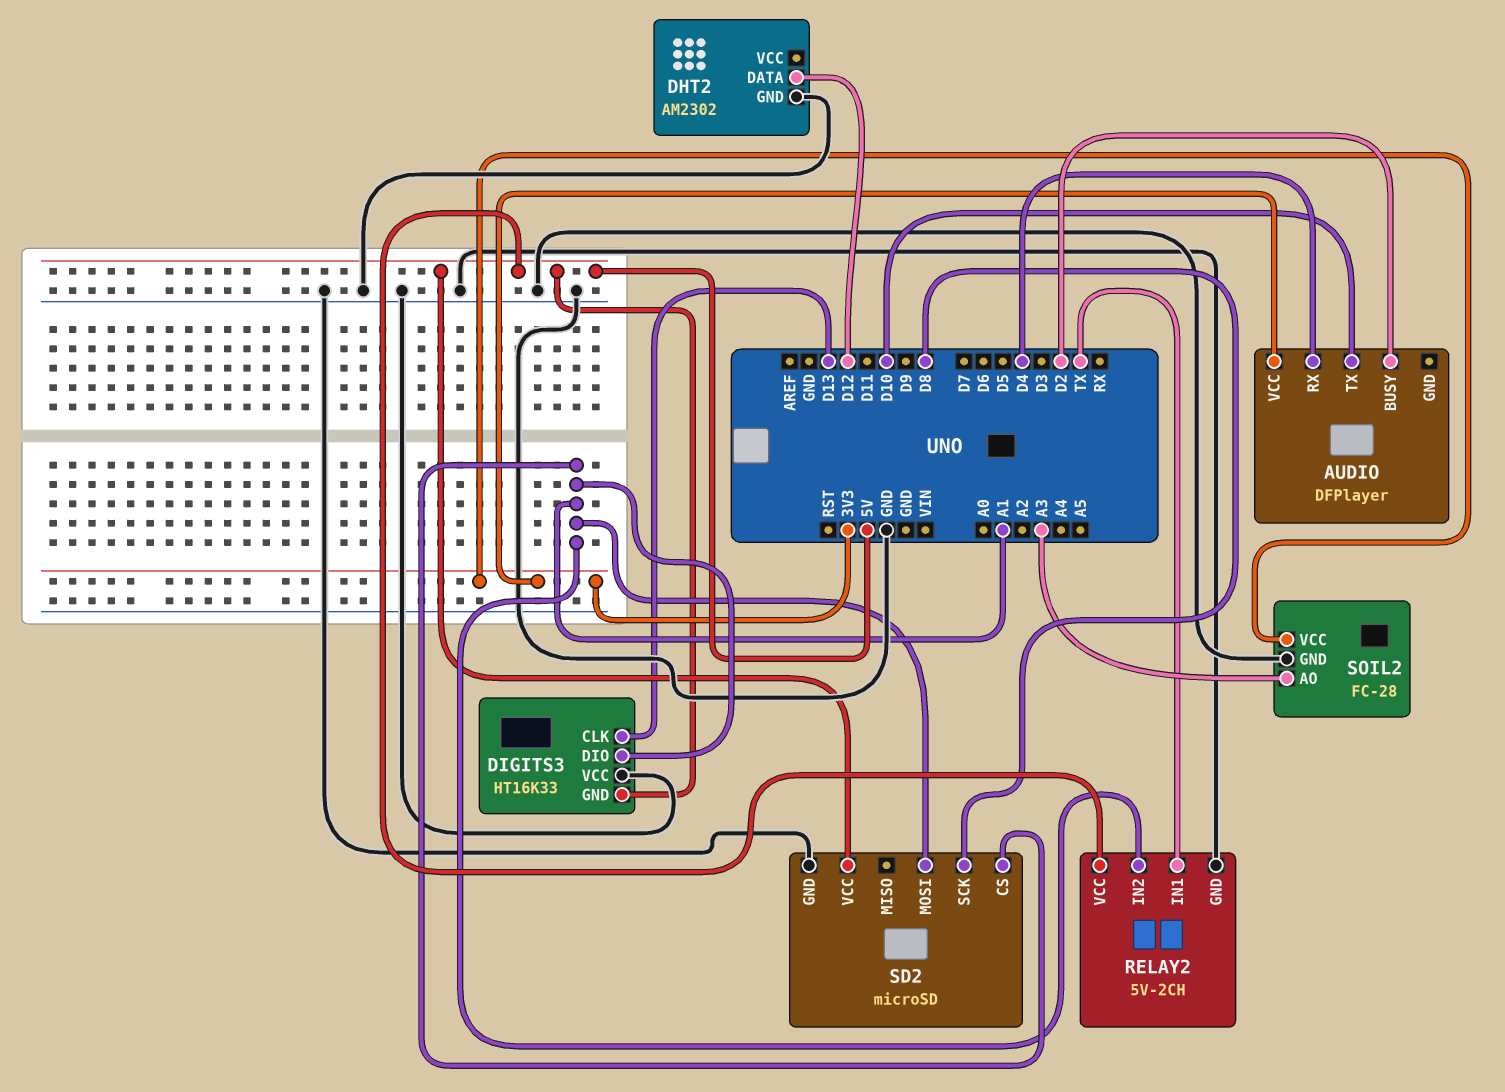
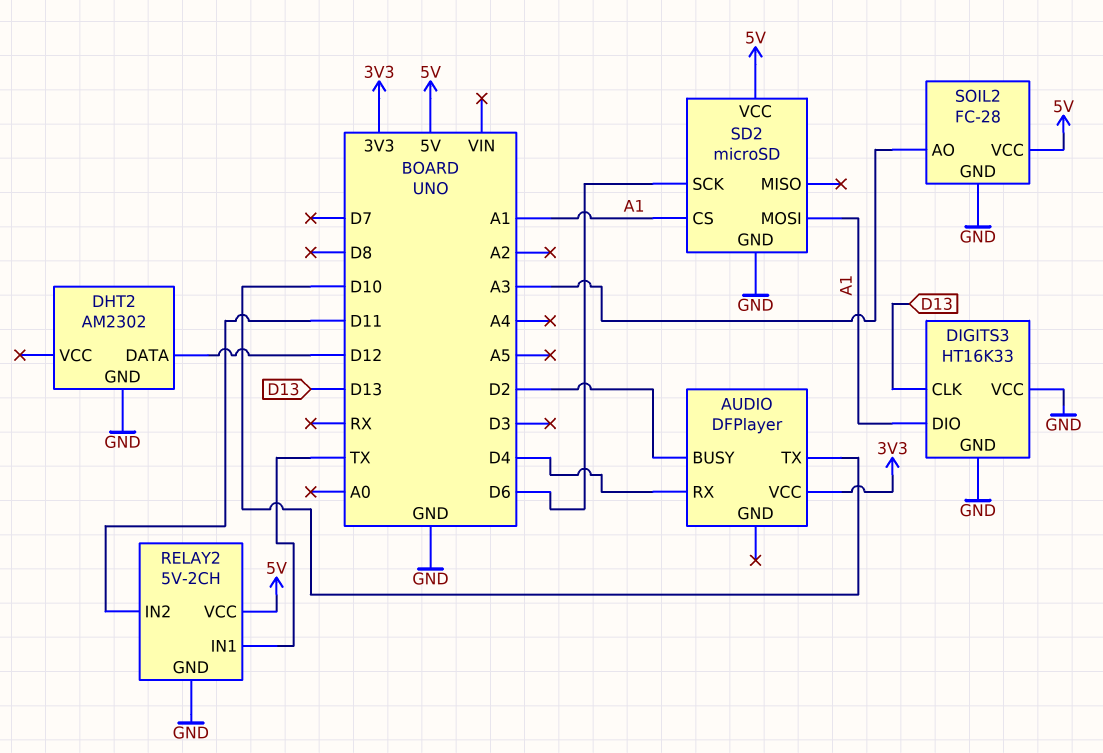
DIGITS3 pin GND: 5V -> GND
RELAY2 pin IN2: A1 -> D11
SD2 pin SCK: D8 -> D6
SOIL2 pin VCC: 3V3 -> 5V

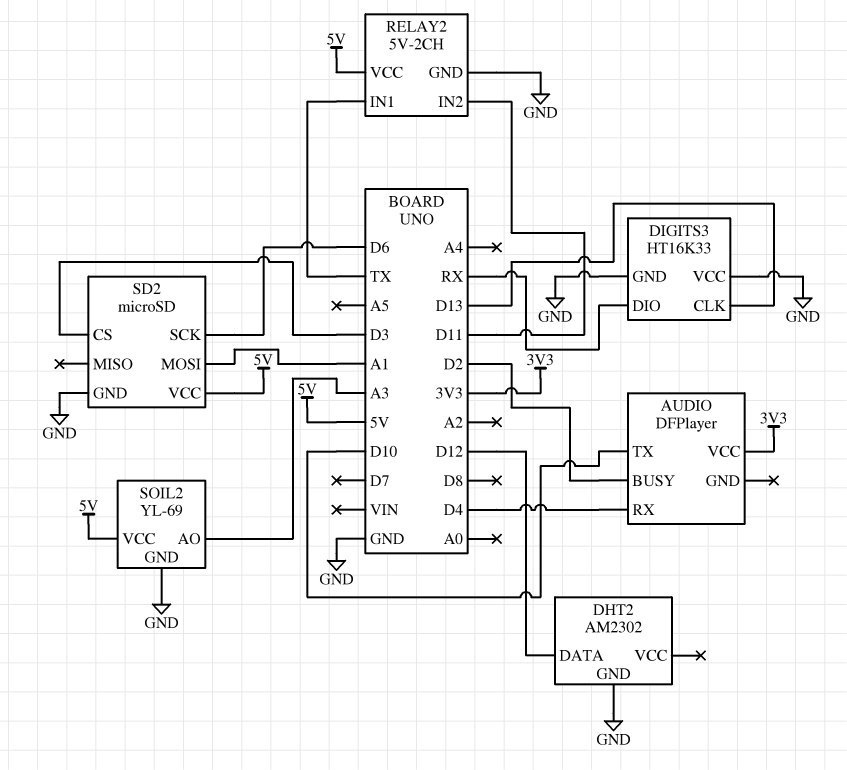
DIGITS3 pin DIO: A1 -> RX
SD2 pin CS: A1 -> D3
SOIL2: FC-28 -> YL-69

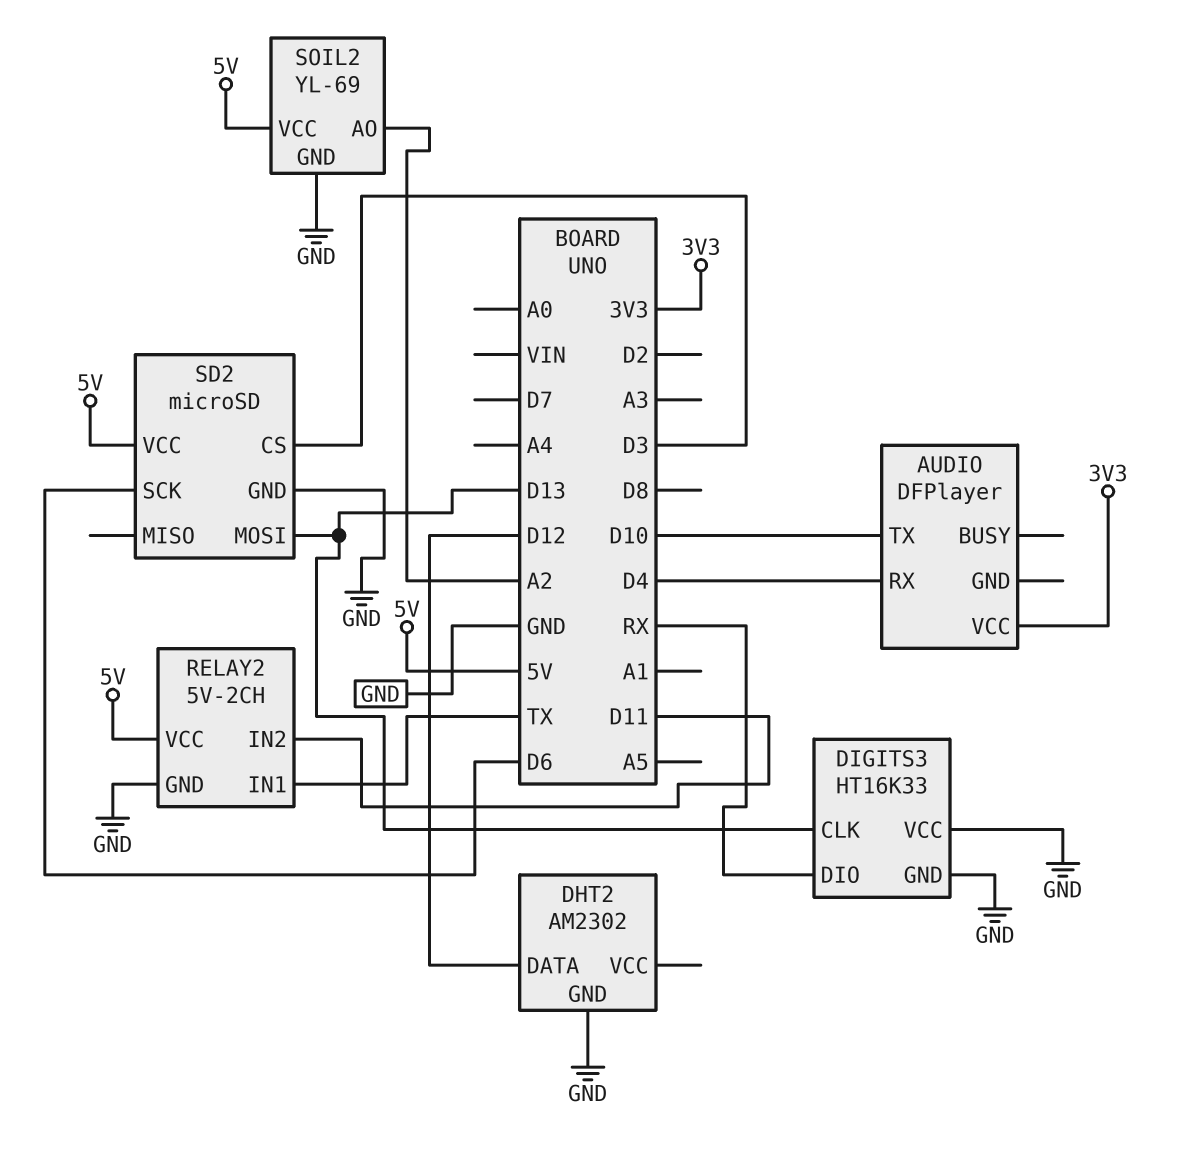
AUDIO pin BUSY: D2 -> none
SD2 pin MOSI: A1 -> D13
SOIL2 pin AO: A3 -> A2

